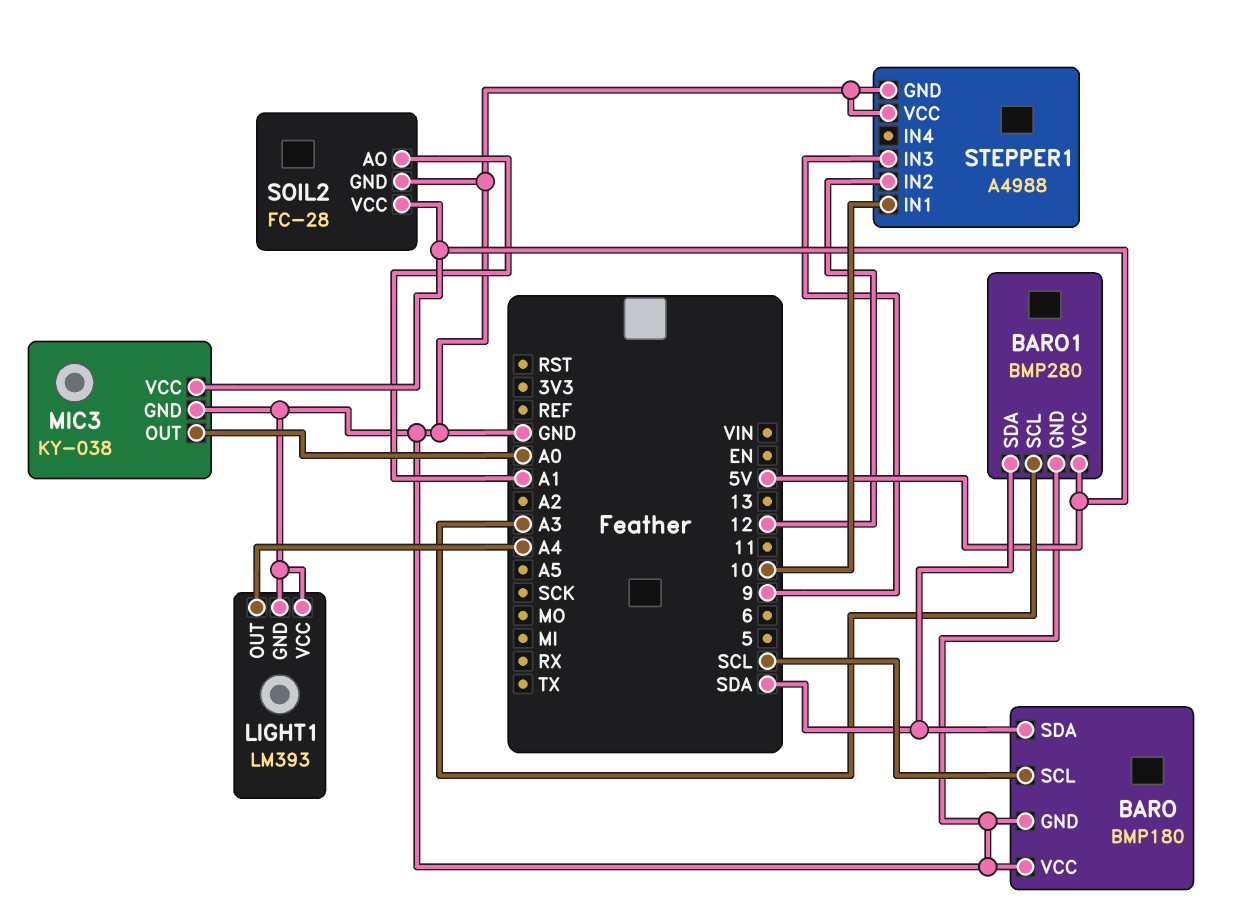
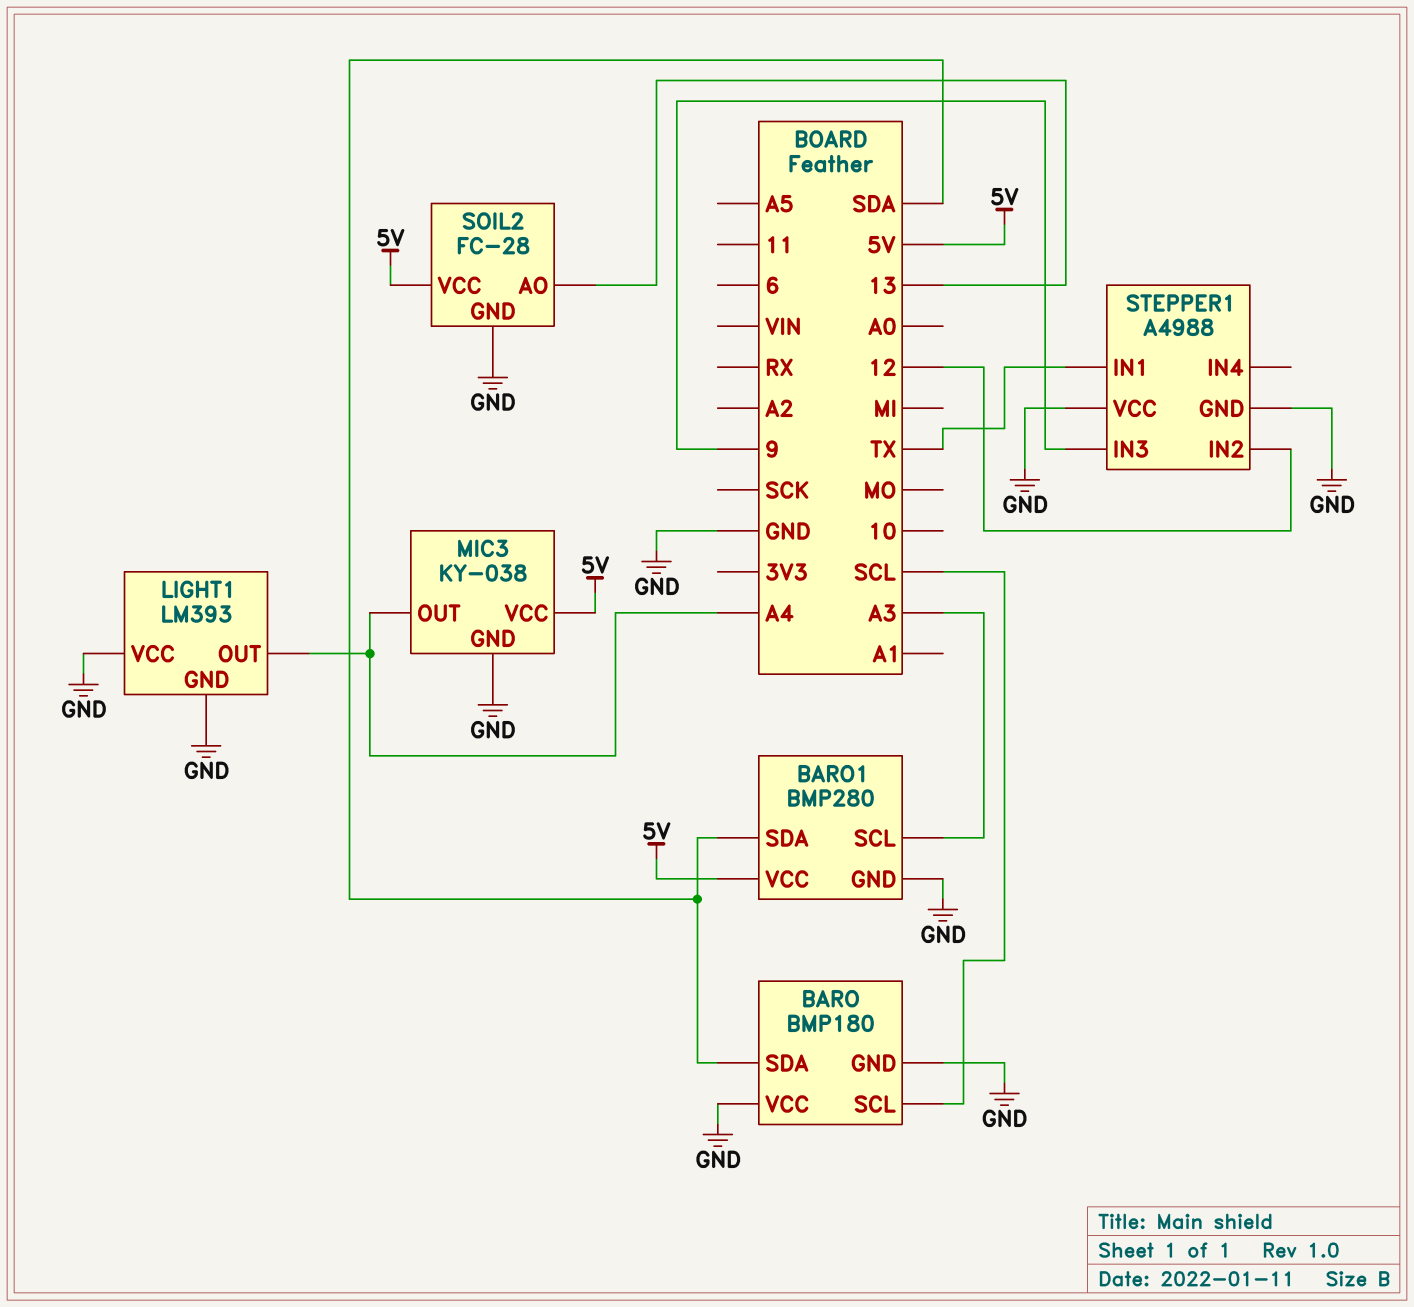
MIC3 pin OUT: A0 -> A4
SOIL2 pin AO: A1 -> 13
STEPPER1 pin IN1: 10 -> TX

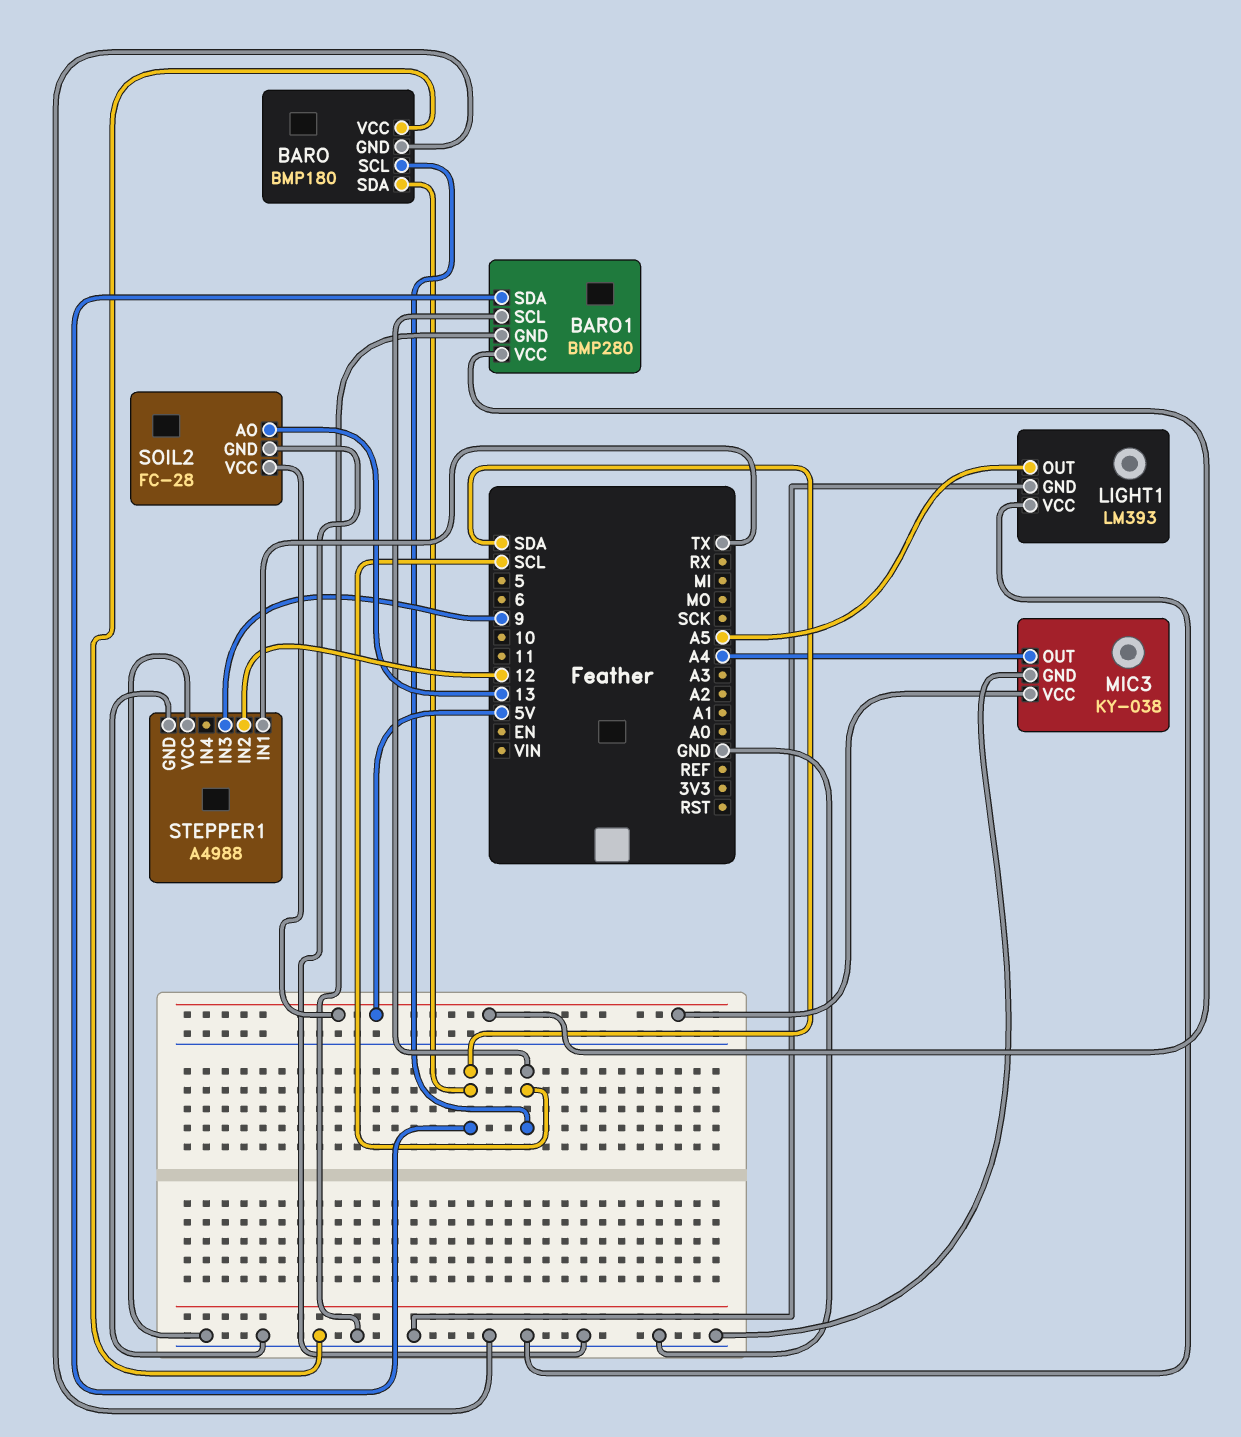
BARO1 pin SCL: A3 -> SCL
LIGHT1 pin OUT: A4 -> A5

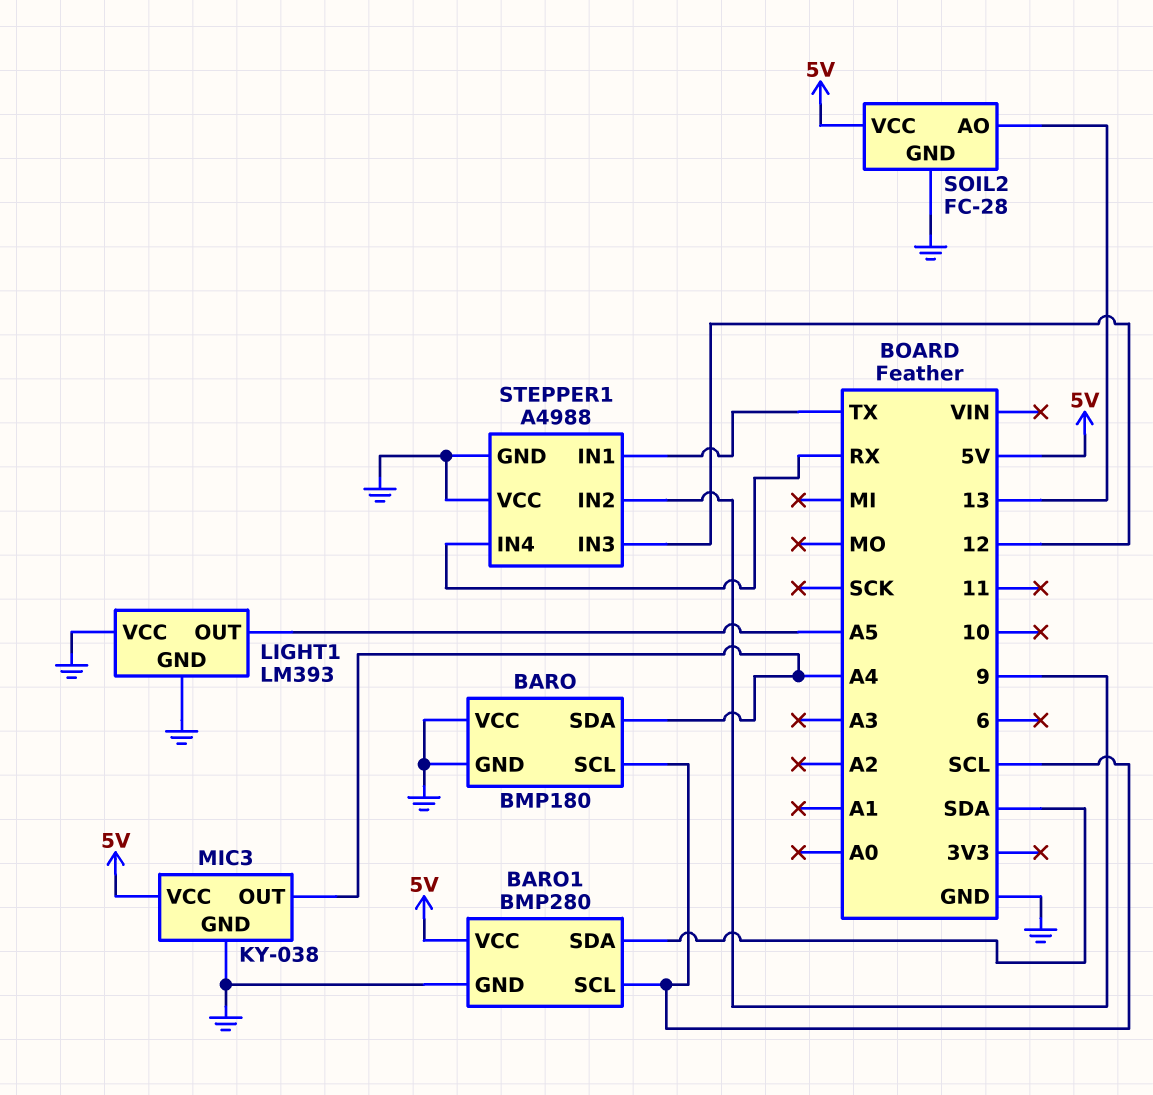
BARO pin SDA: SDA -> A4
STEPPER1 pin IN2: 12 -> 9
STEPPER1 pin IN3: 9 -> 12
STEPPER1 pin IN4: none -> RX

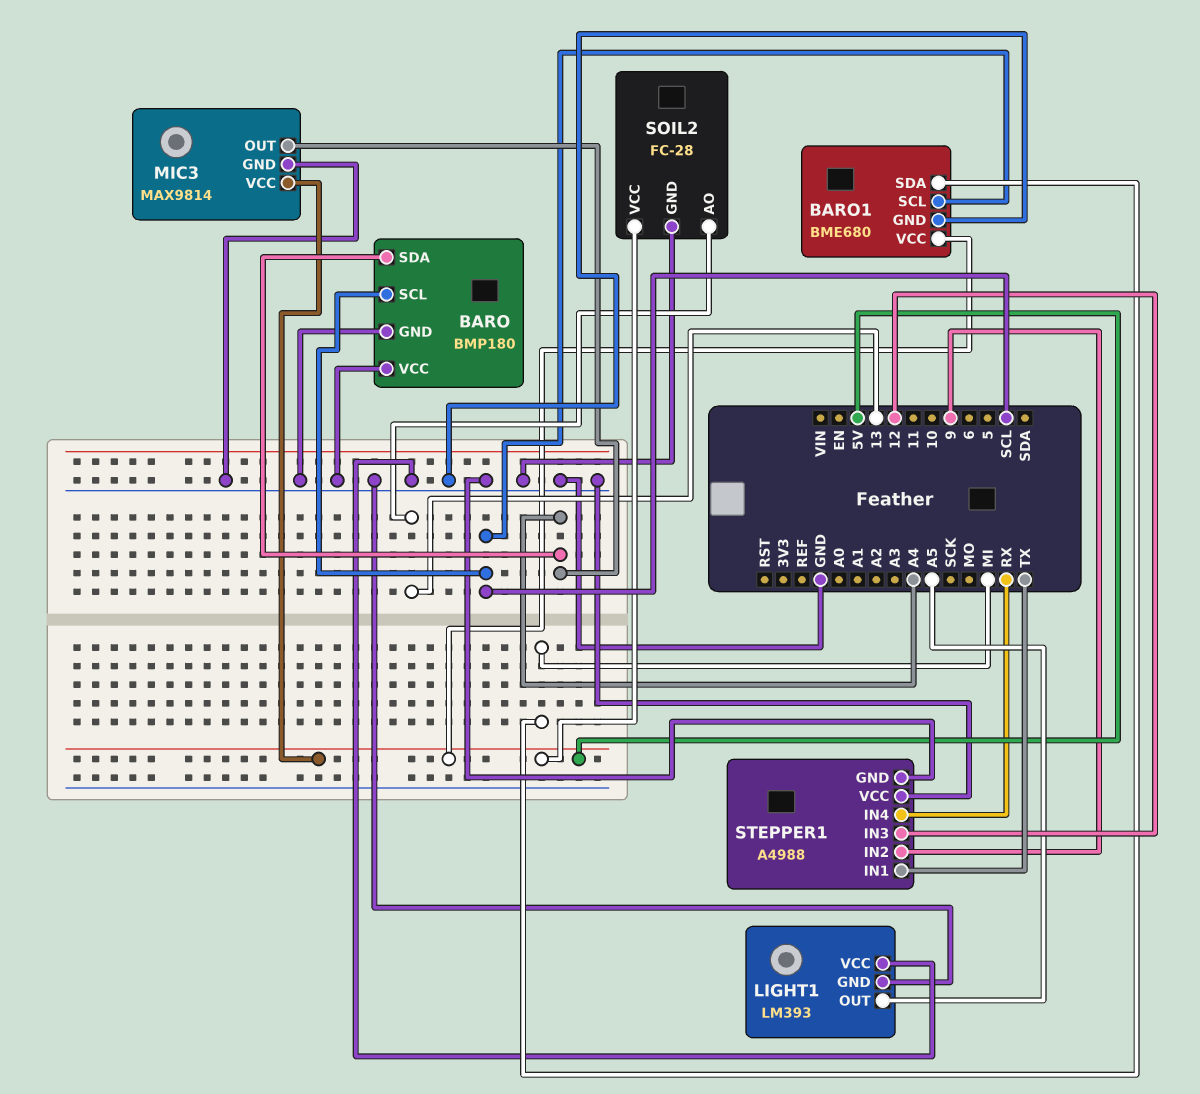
BARO1: BMP280 -> BME680
BARO1 pin SDA: SDA -> MI
MIC3: KY-038 -> MAX9814

